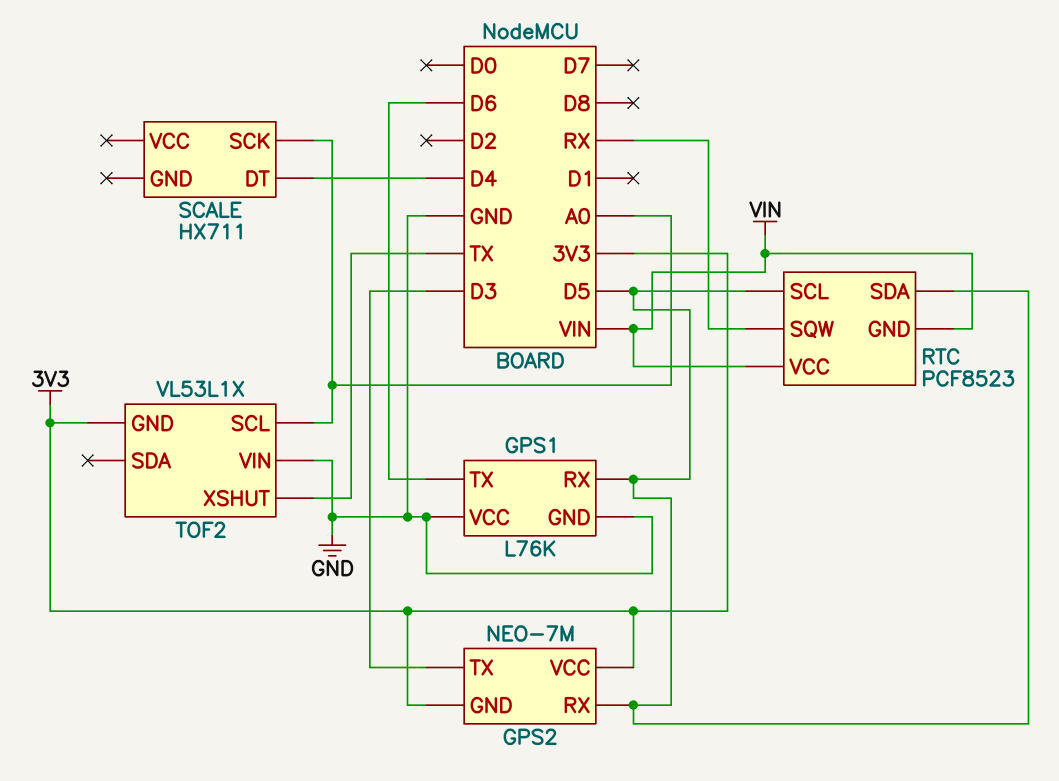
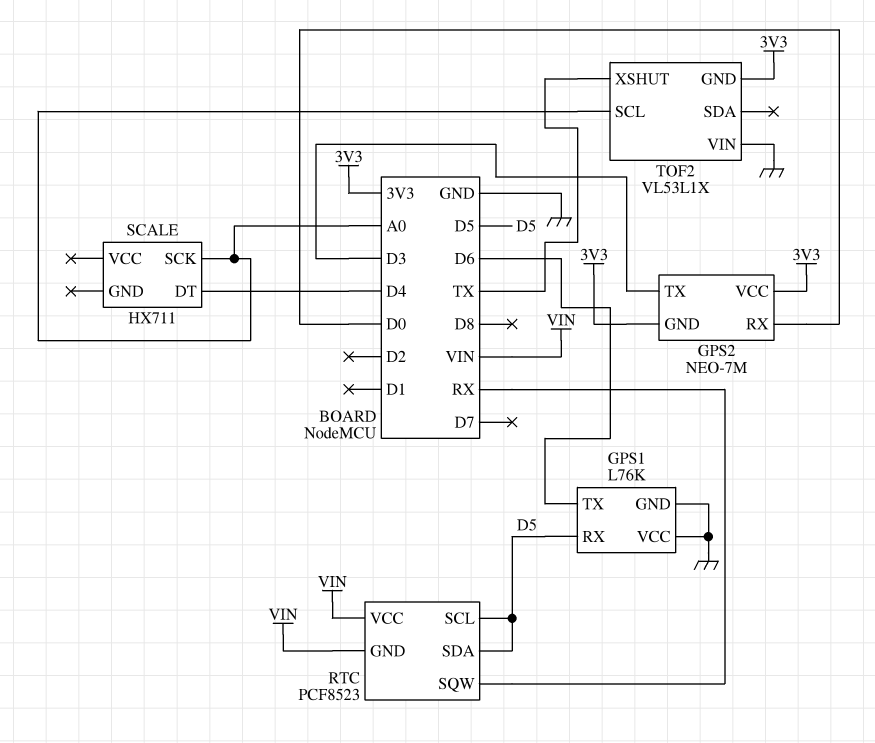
GPS2 pin RX: D5 -> D0

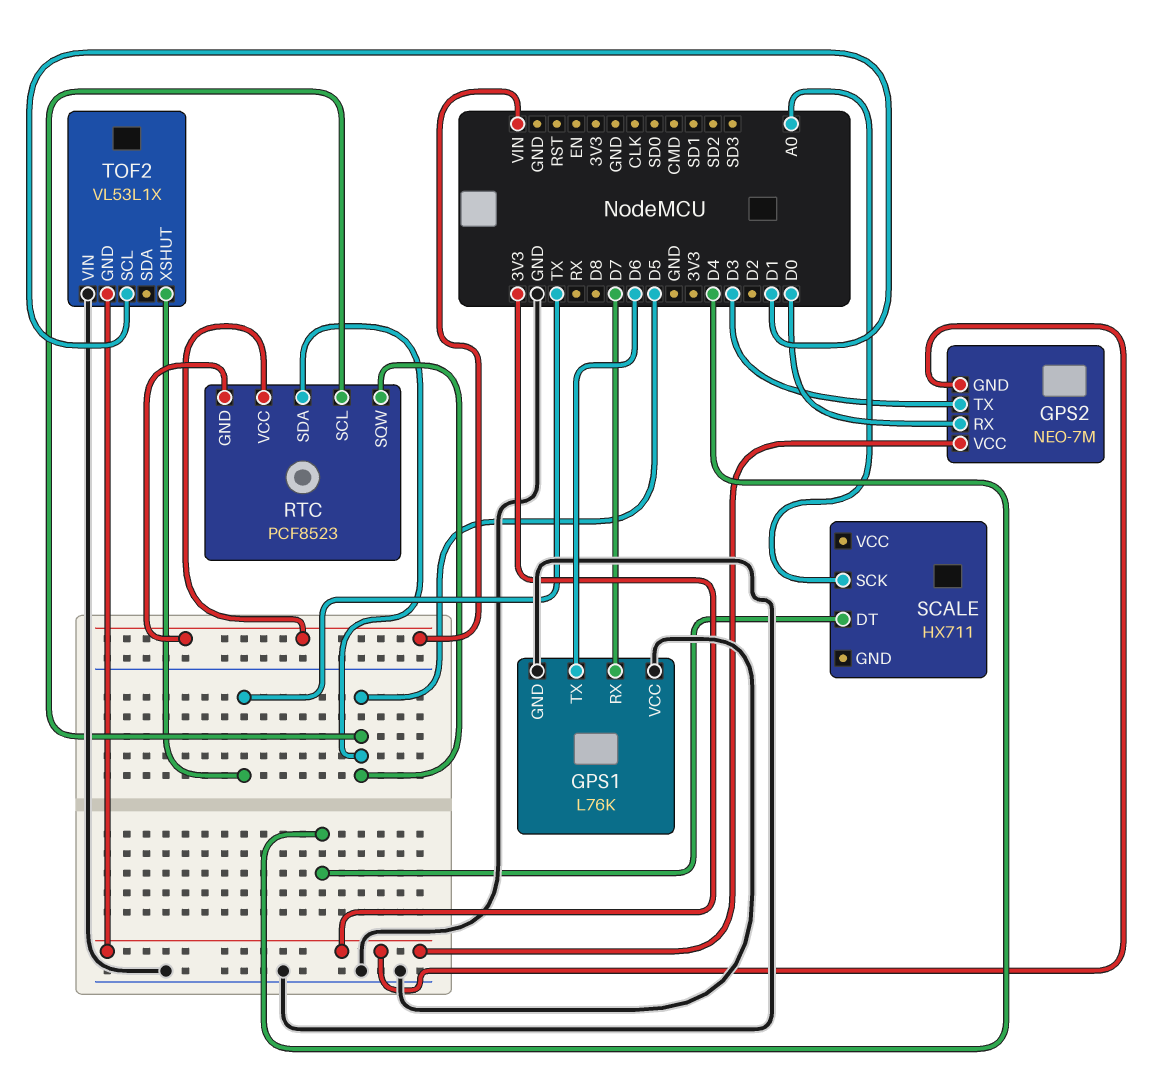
GPS1 pin RX: D5 -> D7
RTC pin SQW: RX -> D5
TOF2 pin SCL: A0 -> D1

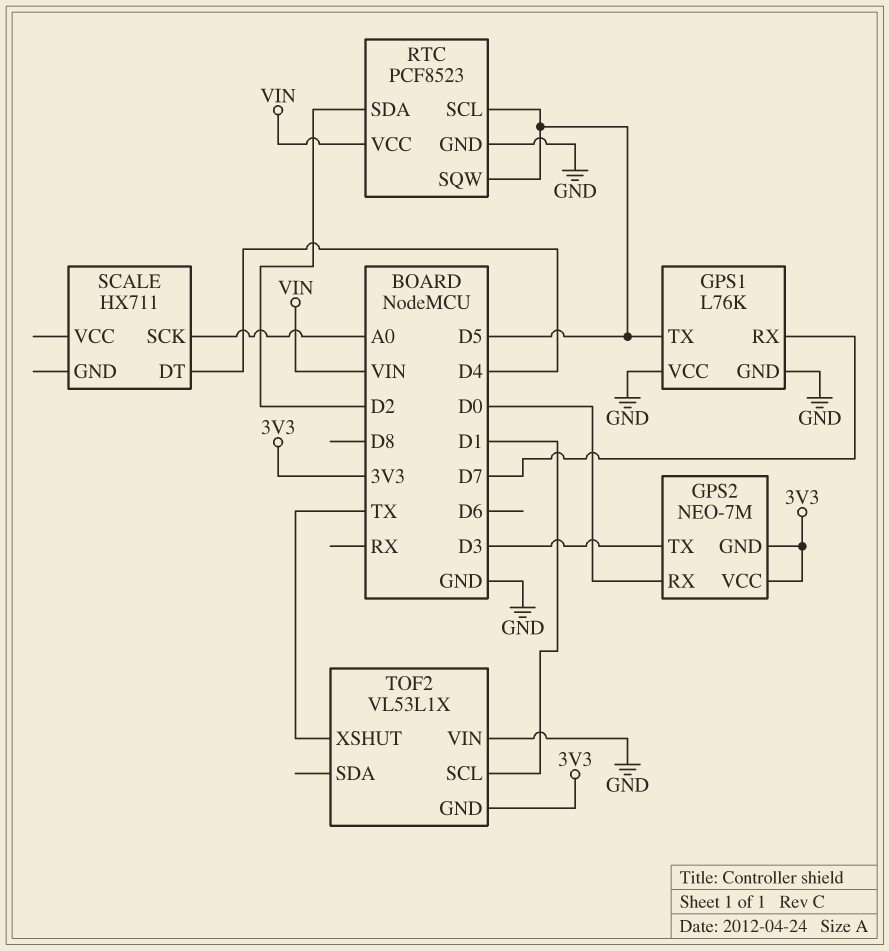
GPS1 pin TX: D6 -> D5
RTC pin GND: VIN -> GND
RTC pin SDA: D5 -> D2

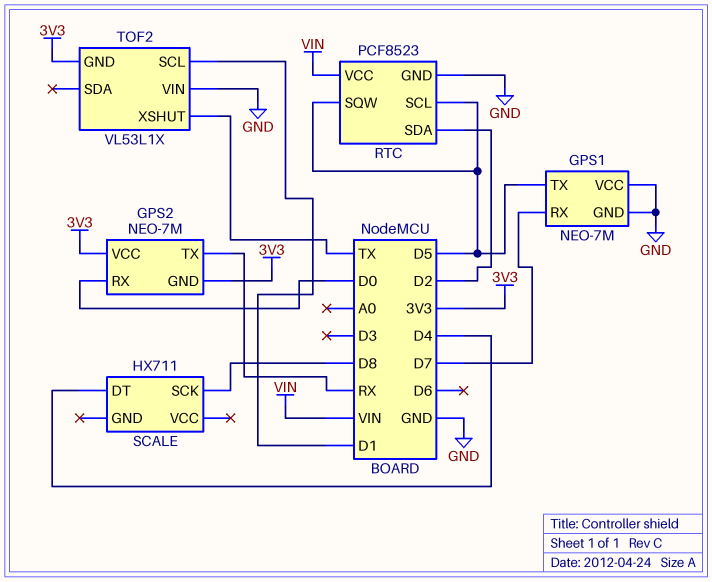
GPS1: L76K -> NEO-7M
GPS2 pin TX: D3 -> RX
SCALE pin SCK: A0 -> D8

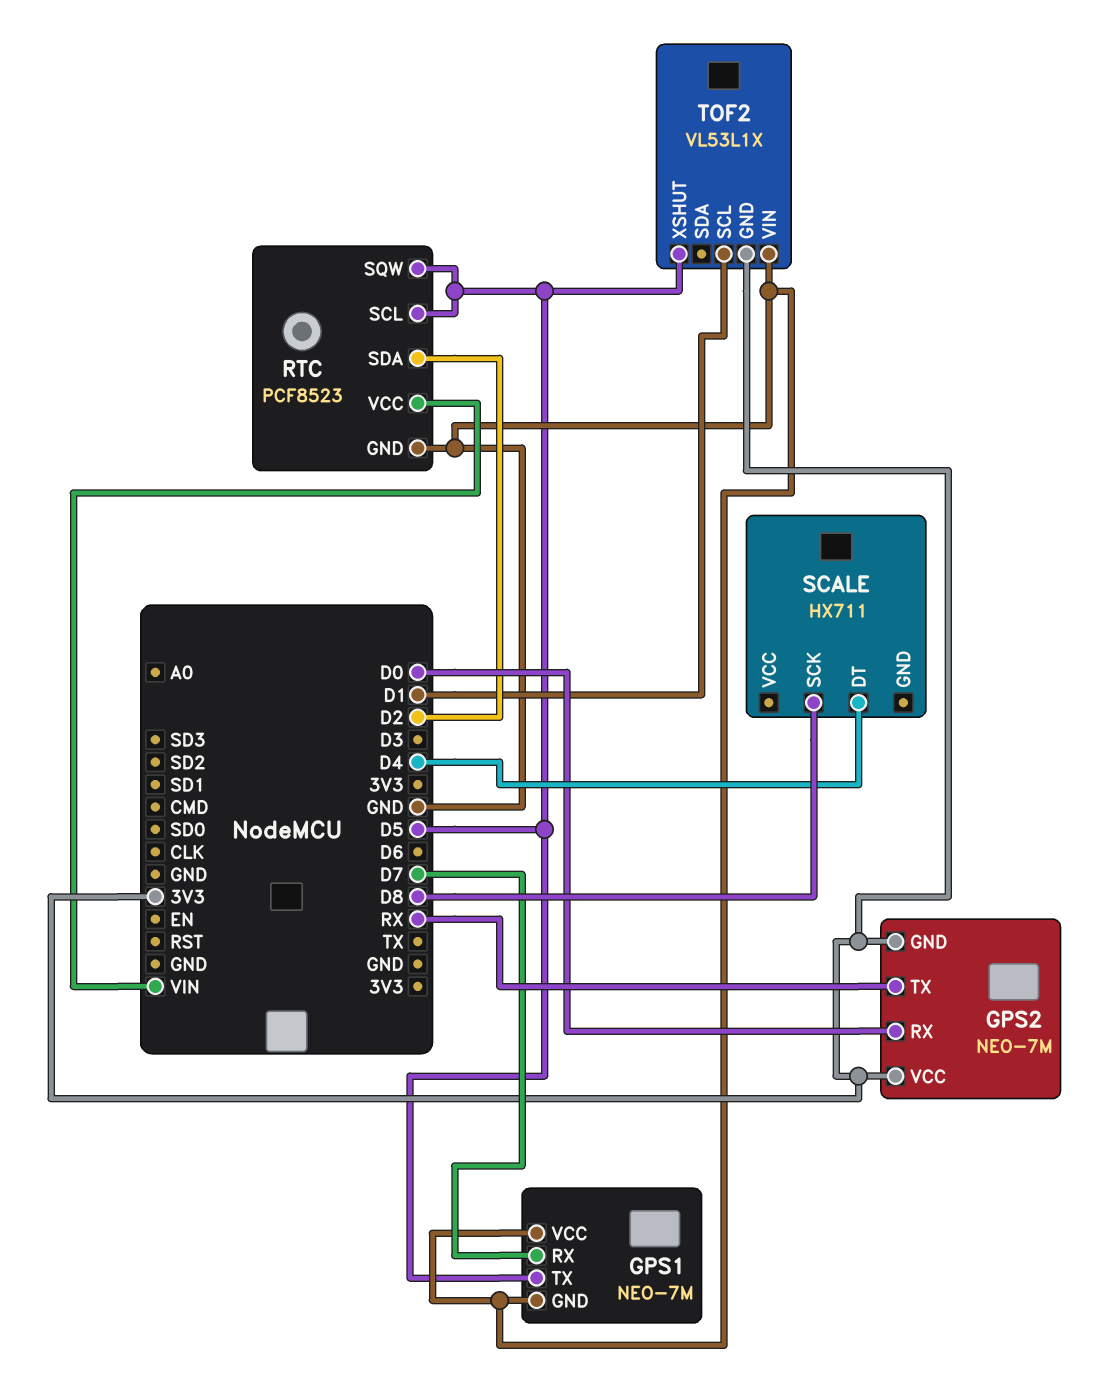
TOF2 pin XSHUT: TX -> D5

